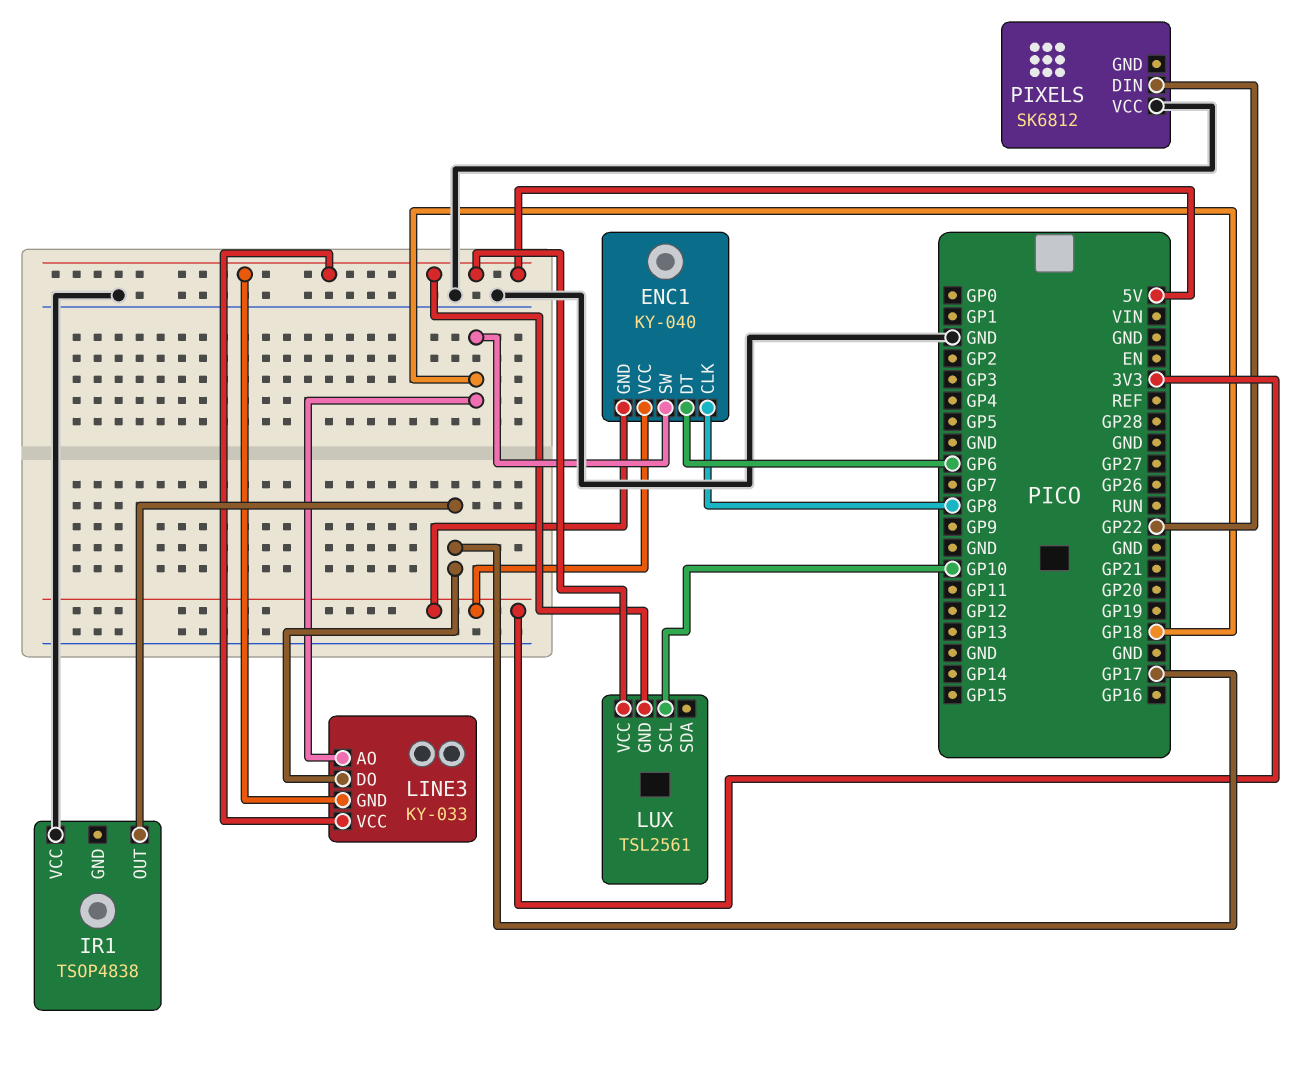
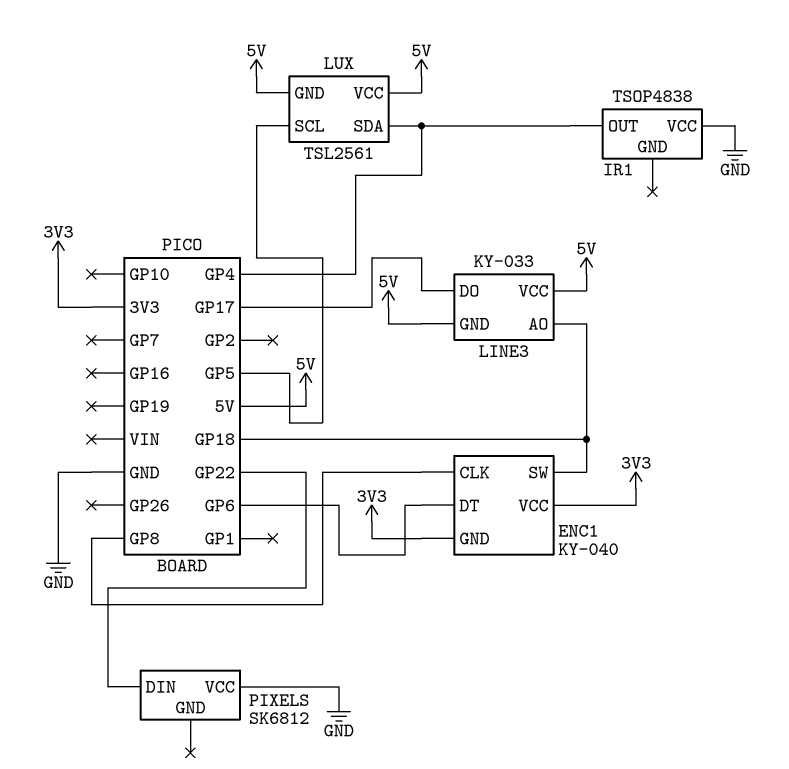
IR1 pin OUT: GP17 -> GP4
LUX pin SCL: GP10 -> GP5
LUX pin SDA: none -> GP4

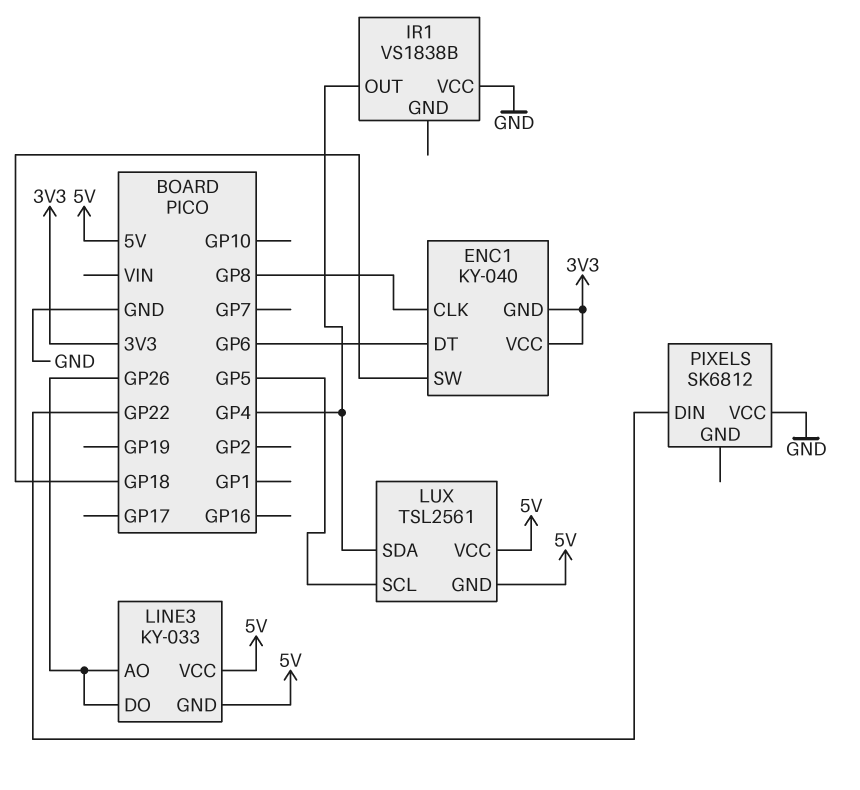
IR1: TSOP4838 -> VS1838B
LINE3 pin AO: GP18 -> GP26
LINE3 pin DO: GP17 -> GP26

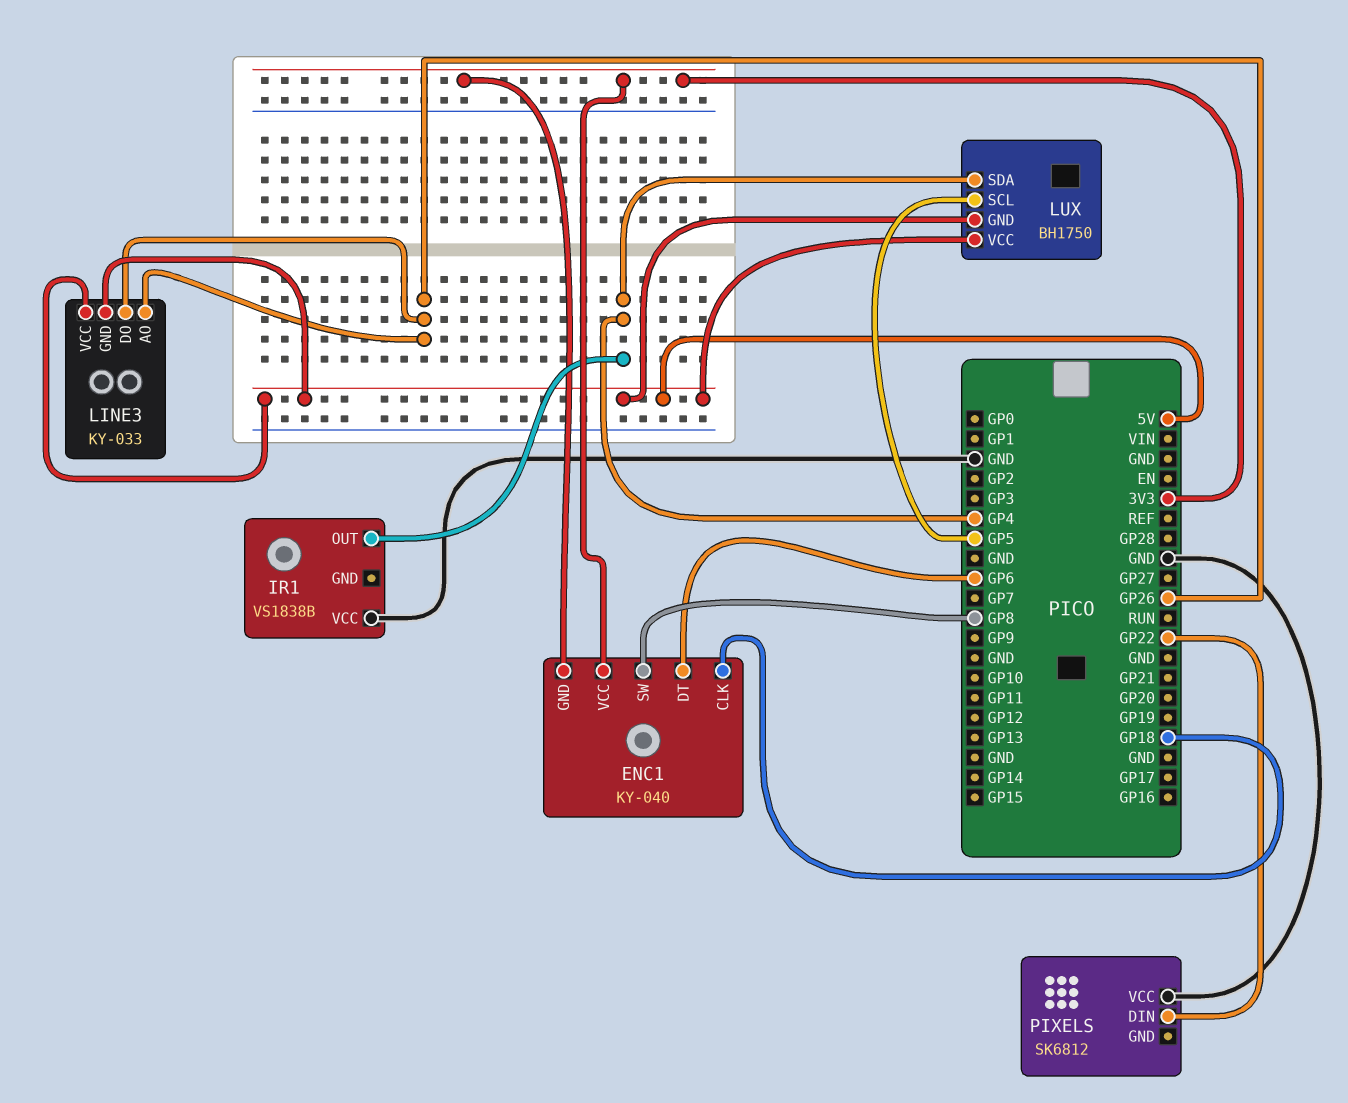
ENC1 pin CLK: GP8 -> GP18
ENC1 pin SW: GP18 -> GP8
LUX: TSL2561 -> BH1750

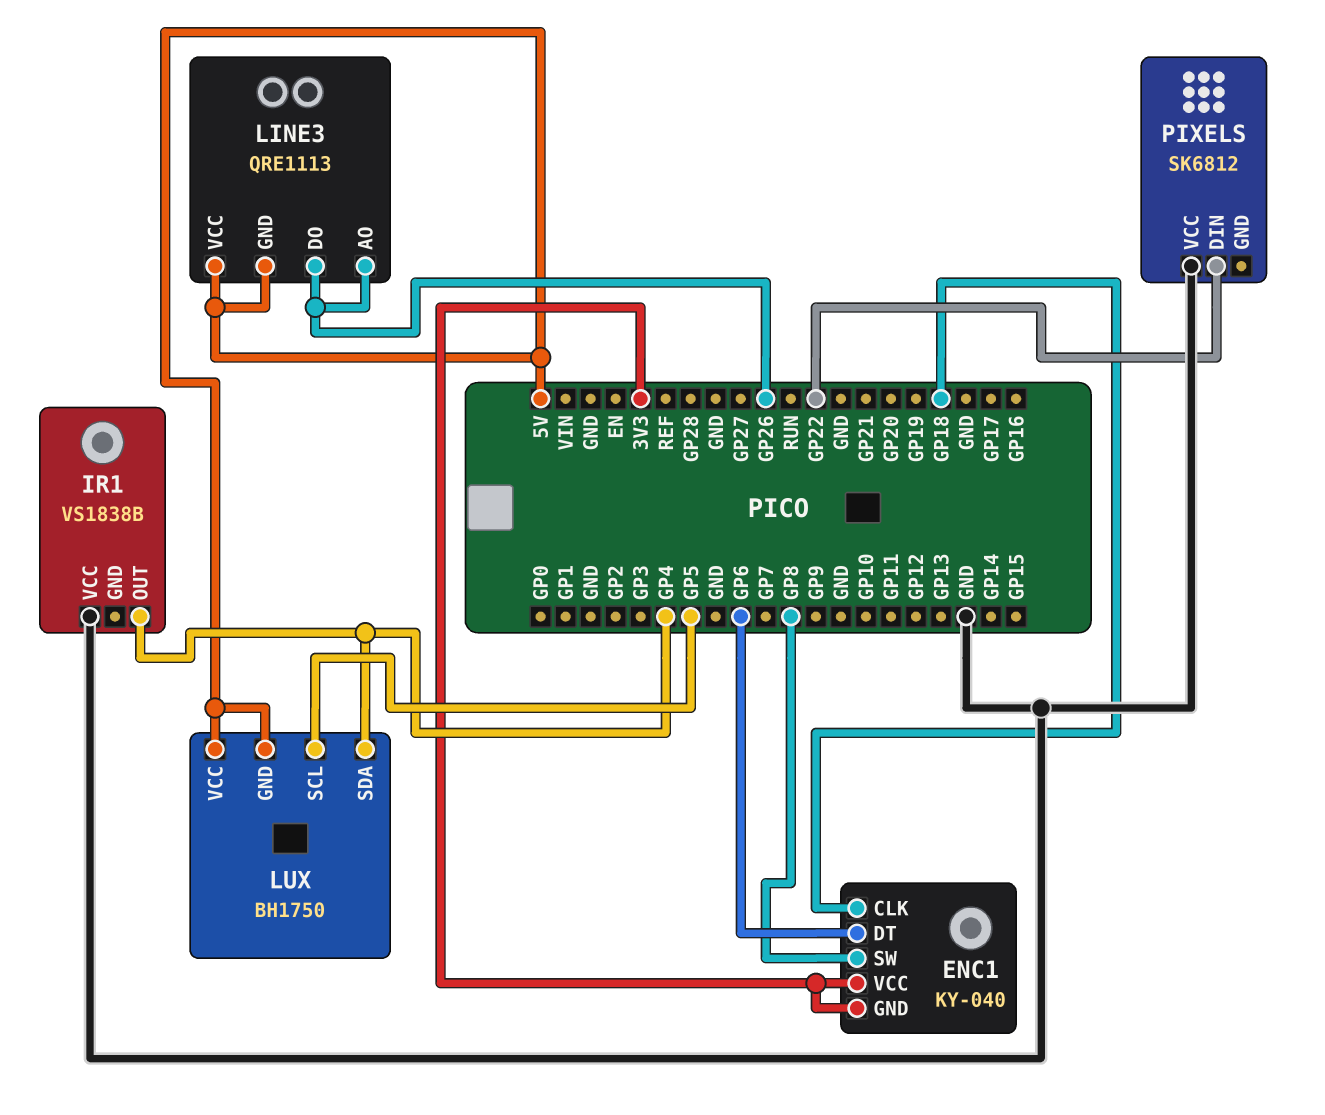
LINE3: KY-033 -> QRE1113

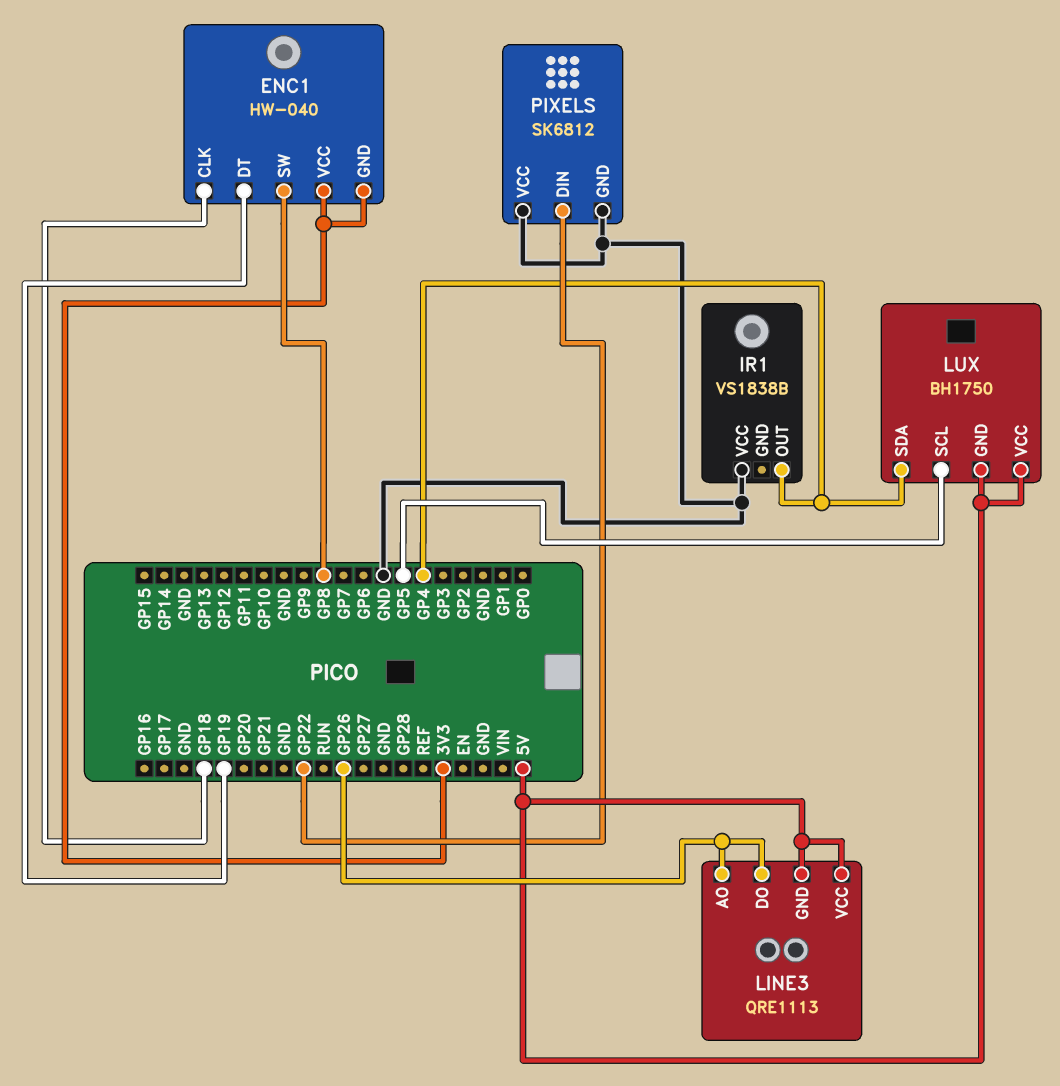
ENC1: KY-040 -> HW-040
ENC1 pin DT: GP6 -> GP19
PIXELS pin GND: none -> GND

